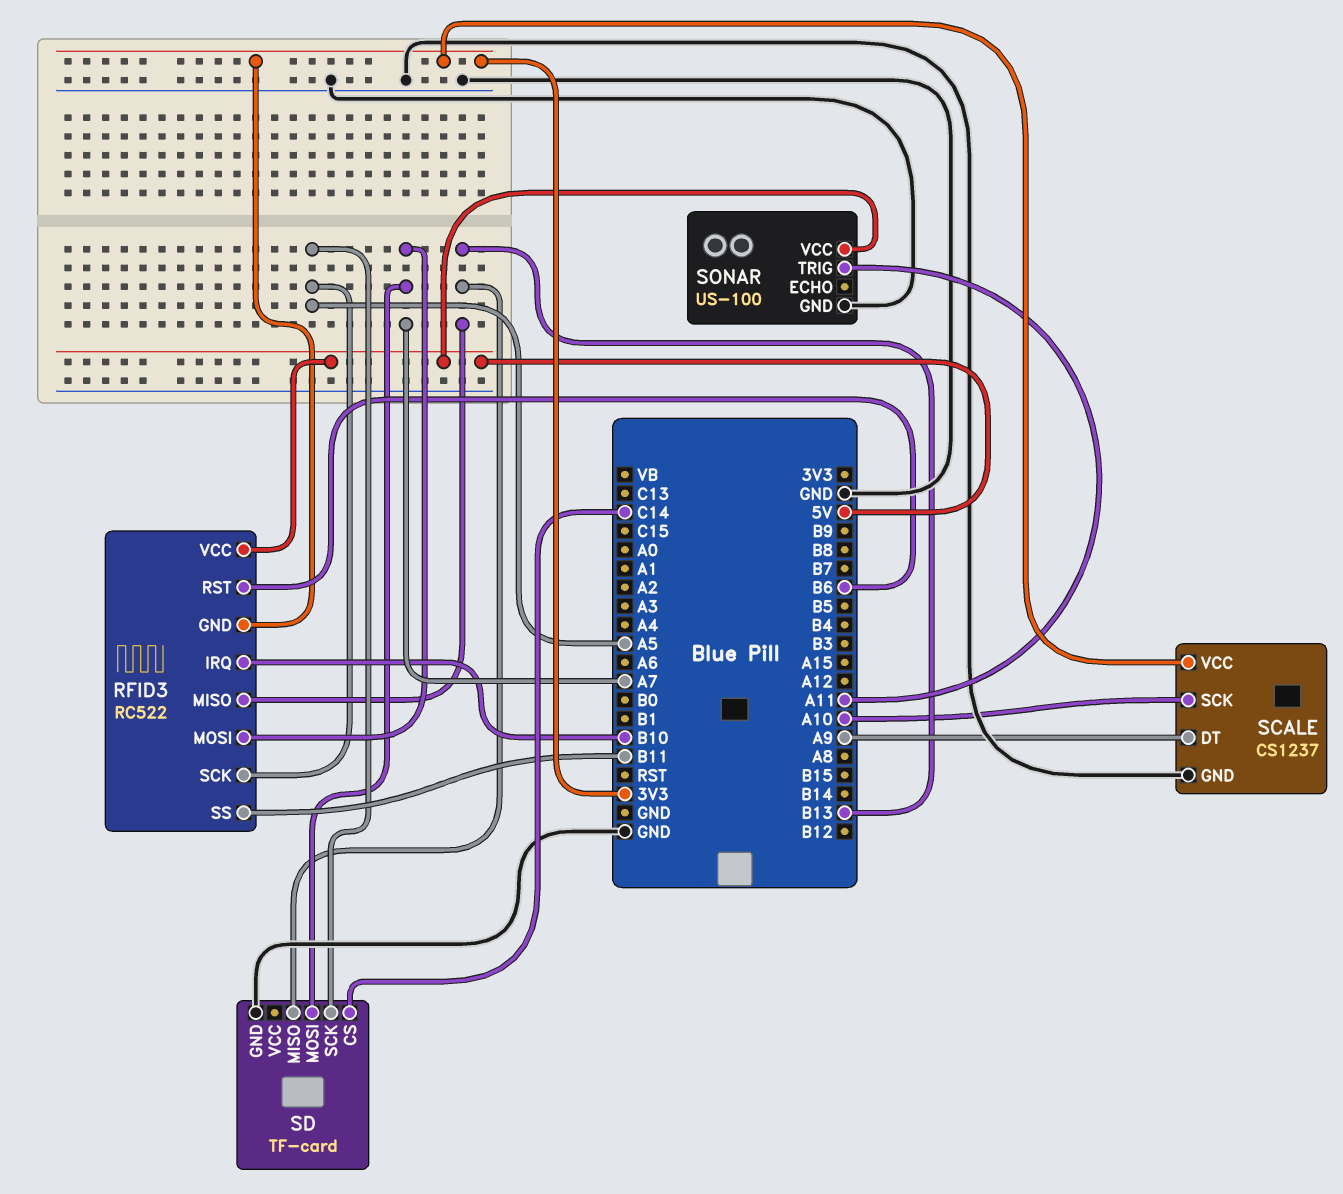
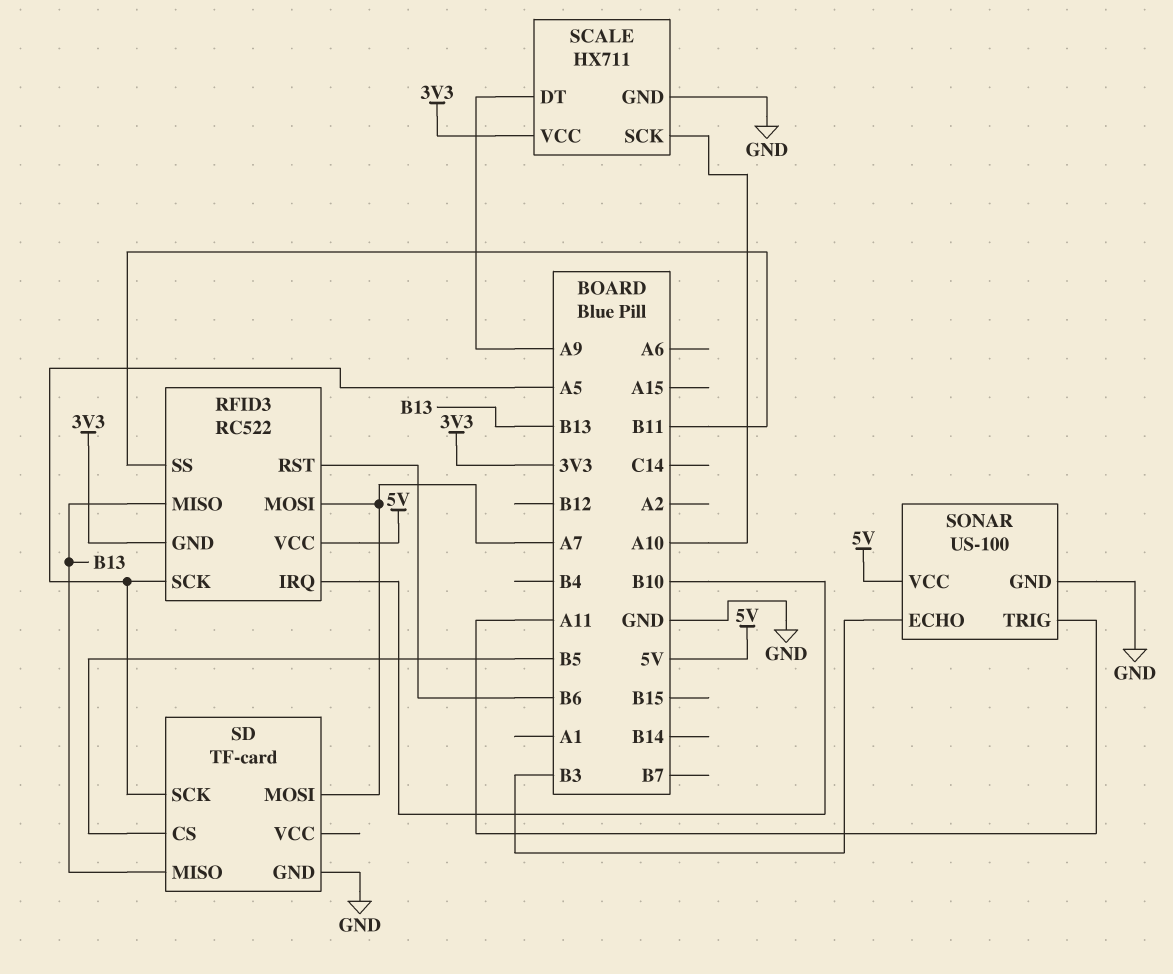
SCALE: CS1237 -> HX711
SD pin CS: C14 -> B5
SONAR pin ECHO: none -> B3

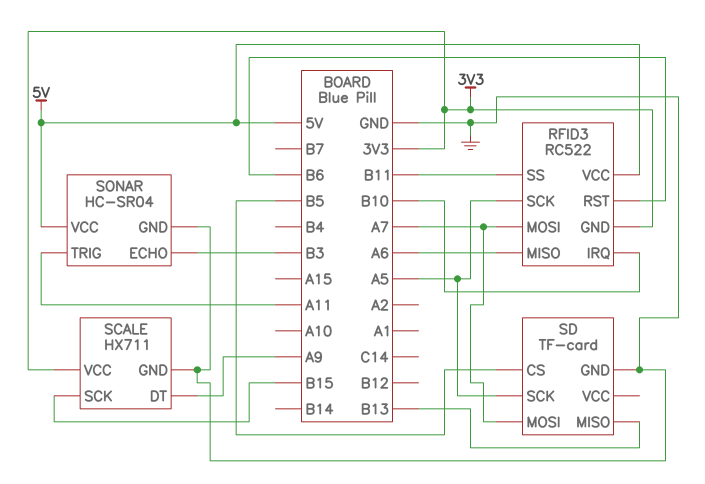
RFID3 pin MISO: B13 -> A6
SCALE pin SCK: A10 -> B15
SONAR: US-100 -> HC-SR04

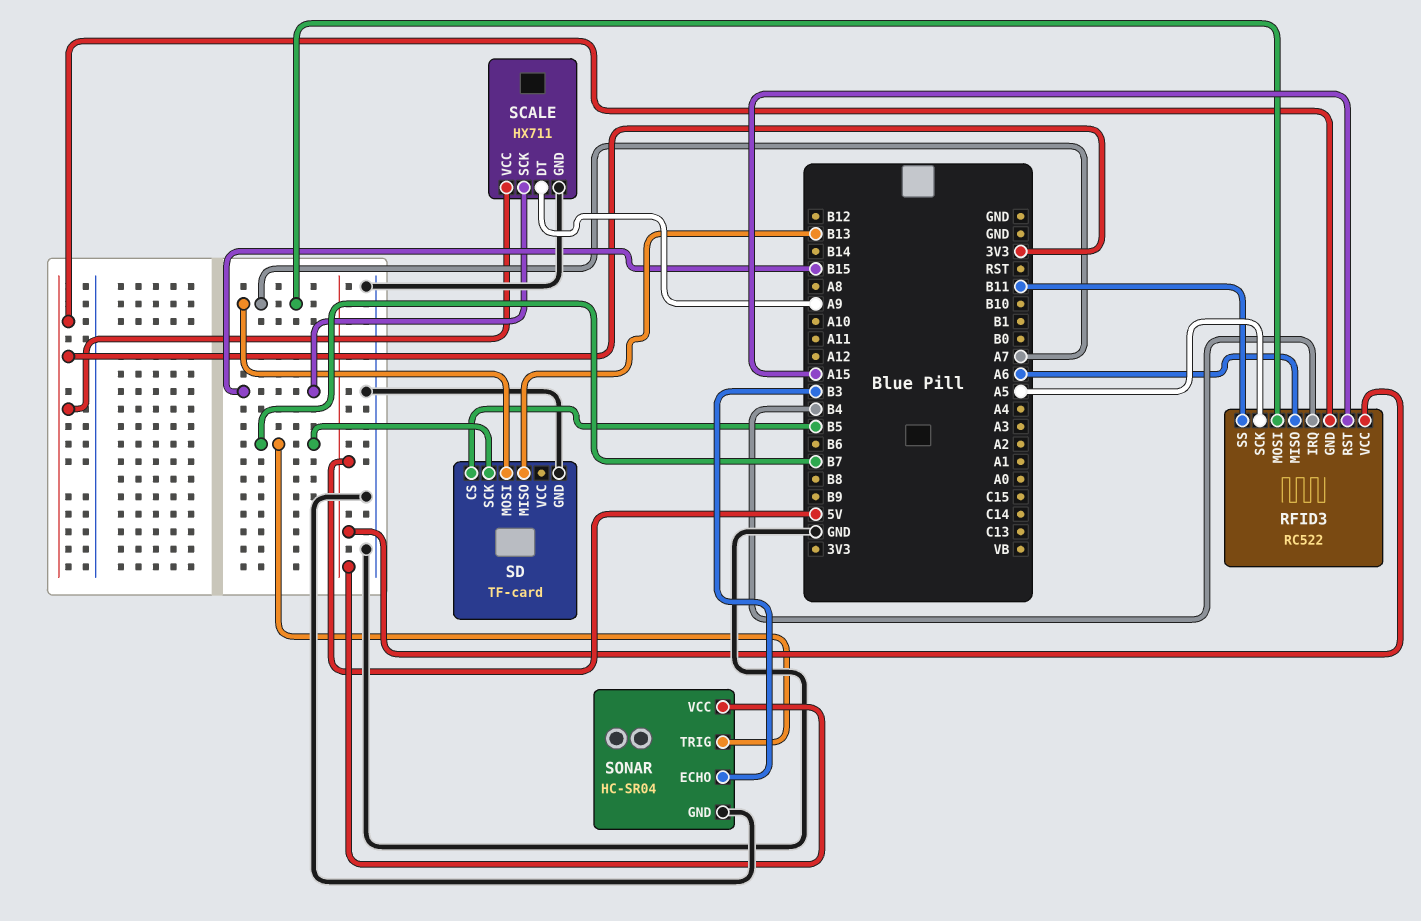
RFID3 pin IRQ: B10 -> B4
RFID3 pin RST: B6 -> A15
SD pin SCK: A5 -> B7
SONAR pin TRIG: A11 -> B7

